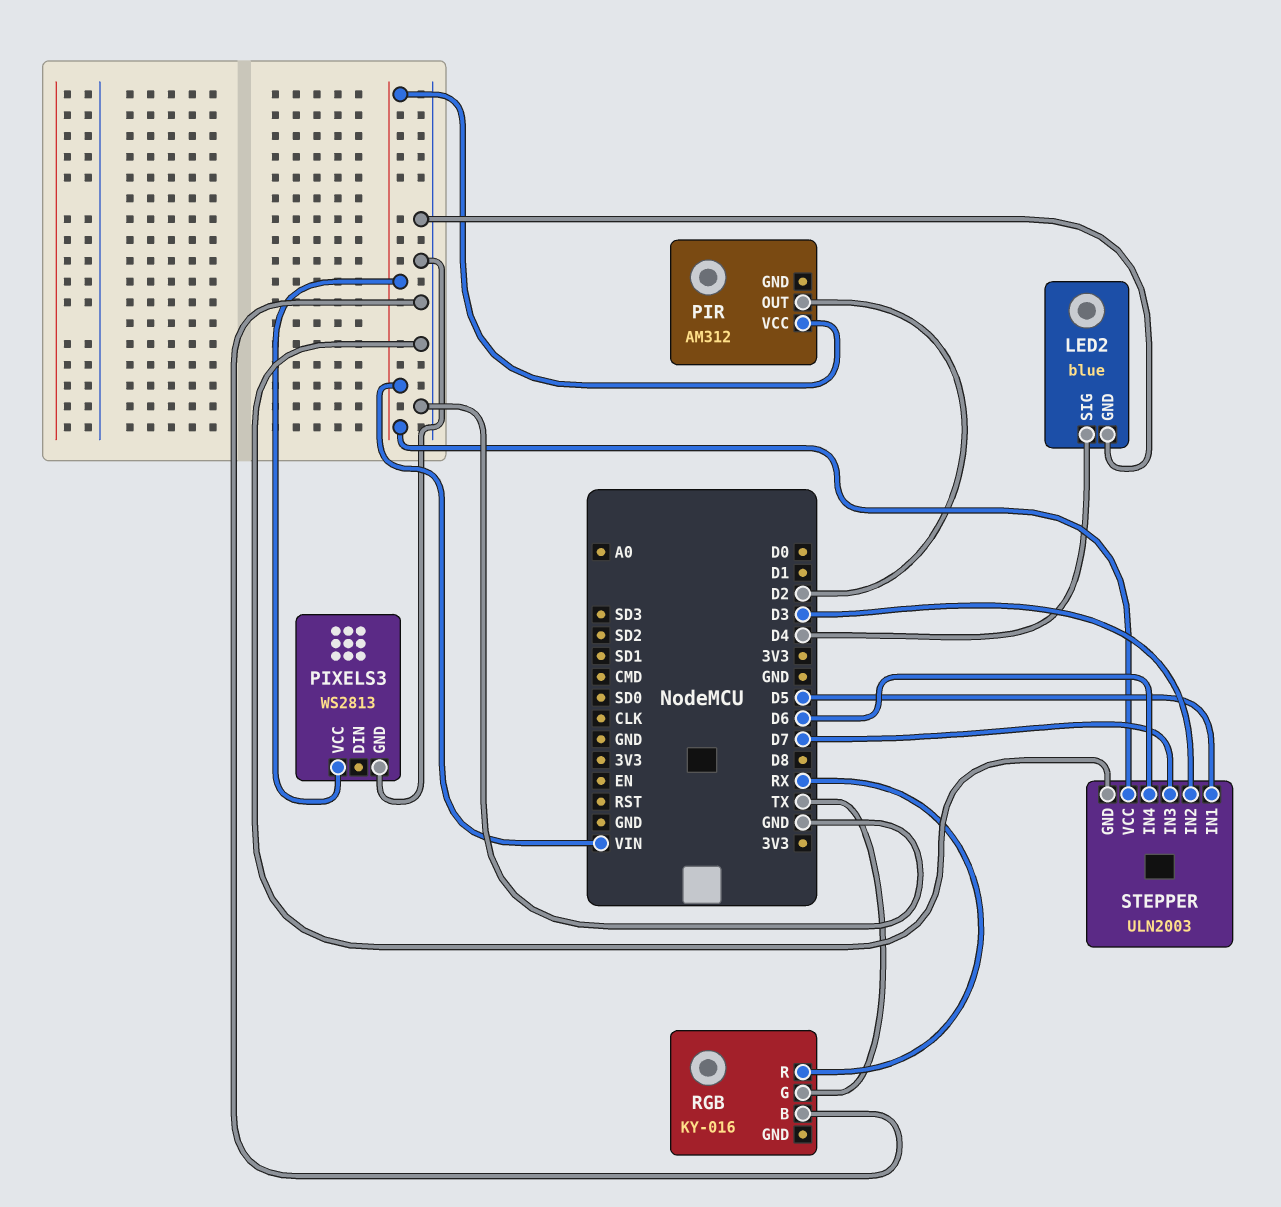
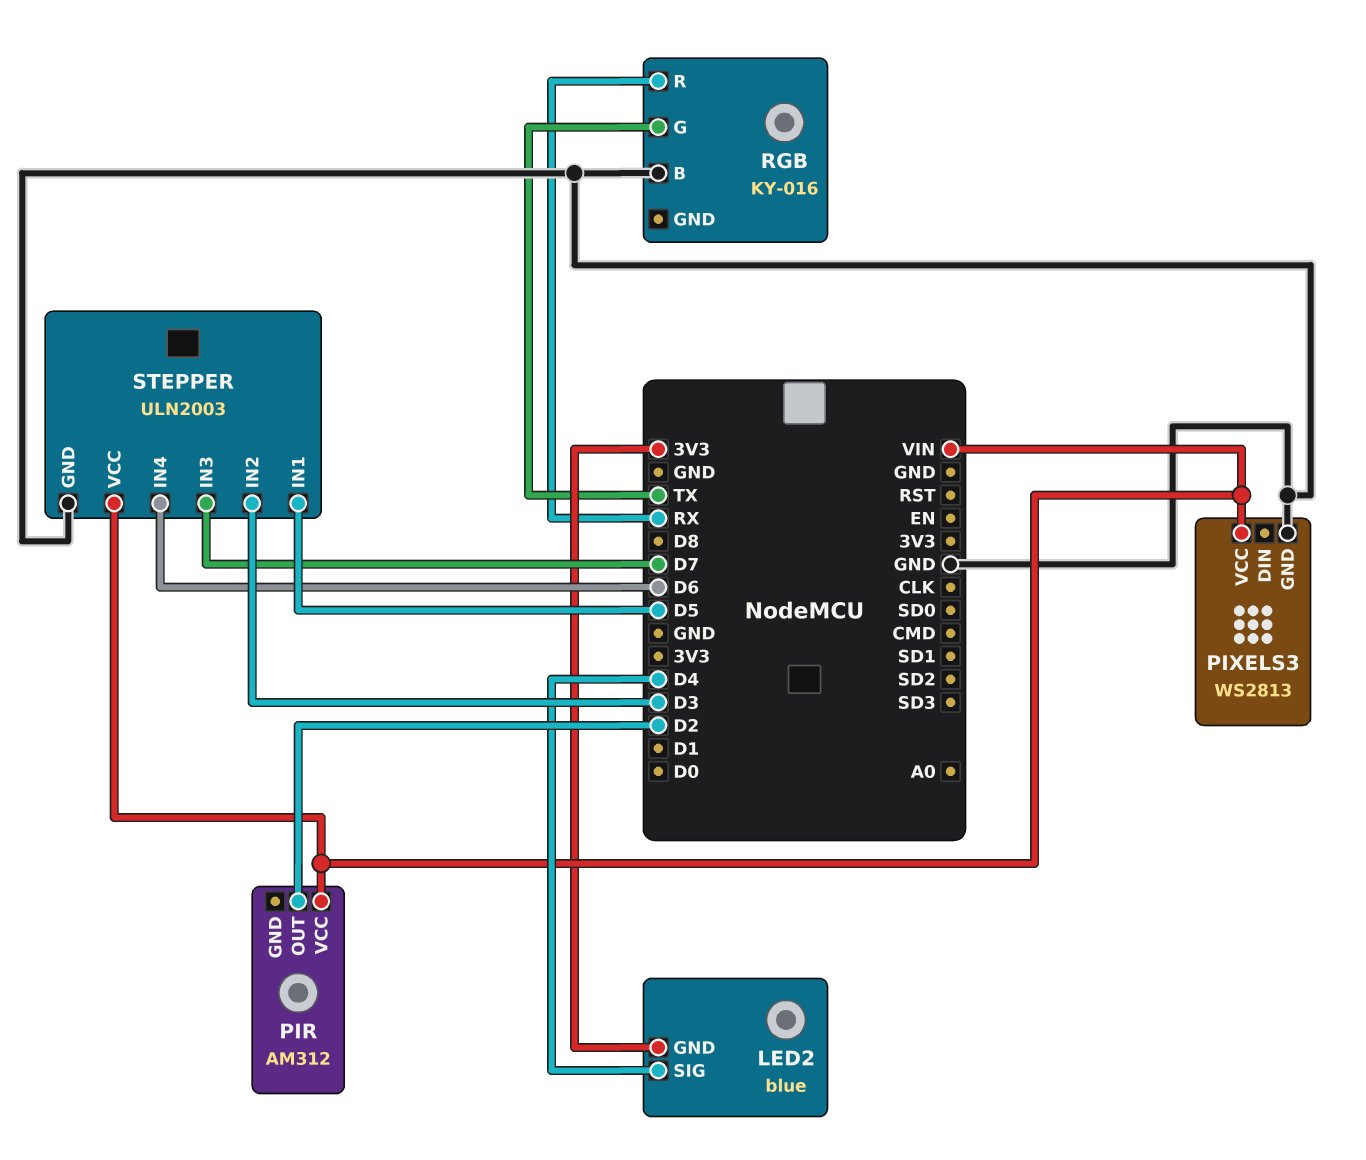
LED2 pin GND: GND -> 3V3

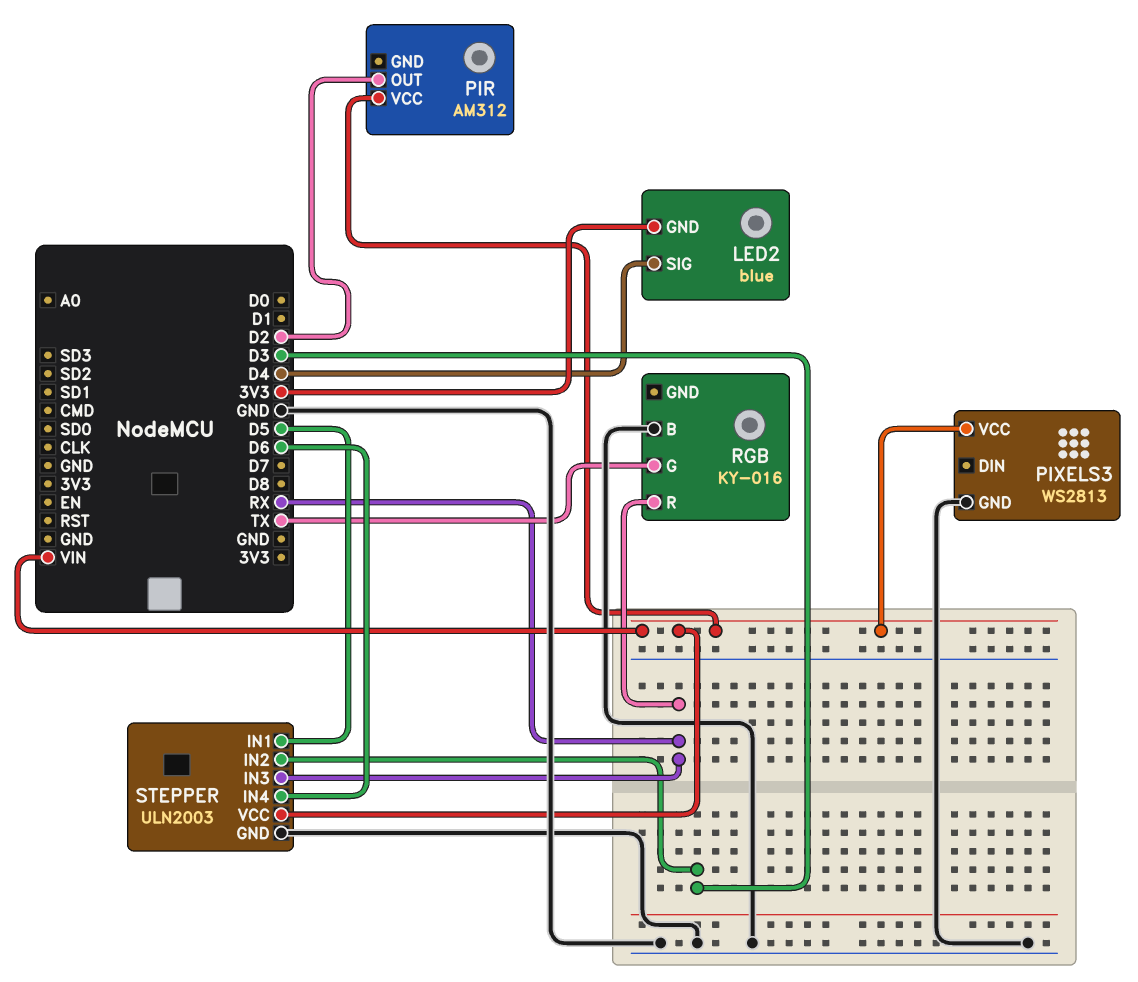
STEPPER pin IN3: D7 -> RX

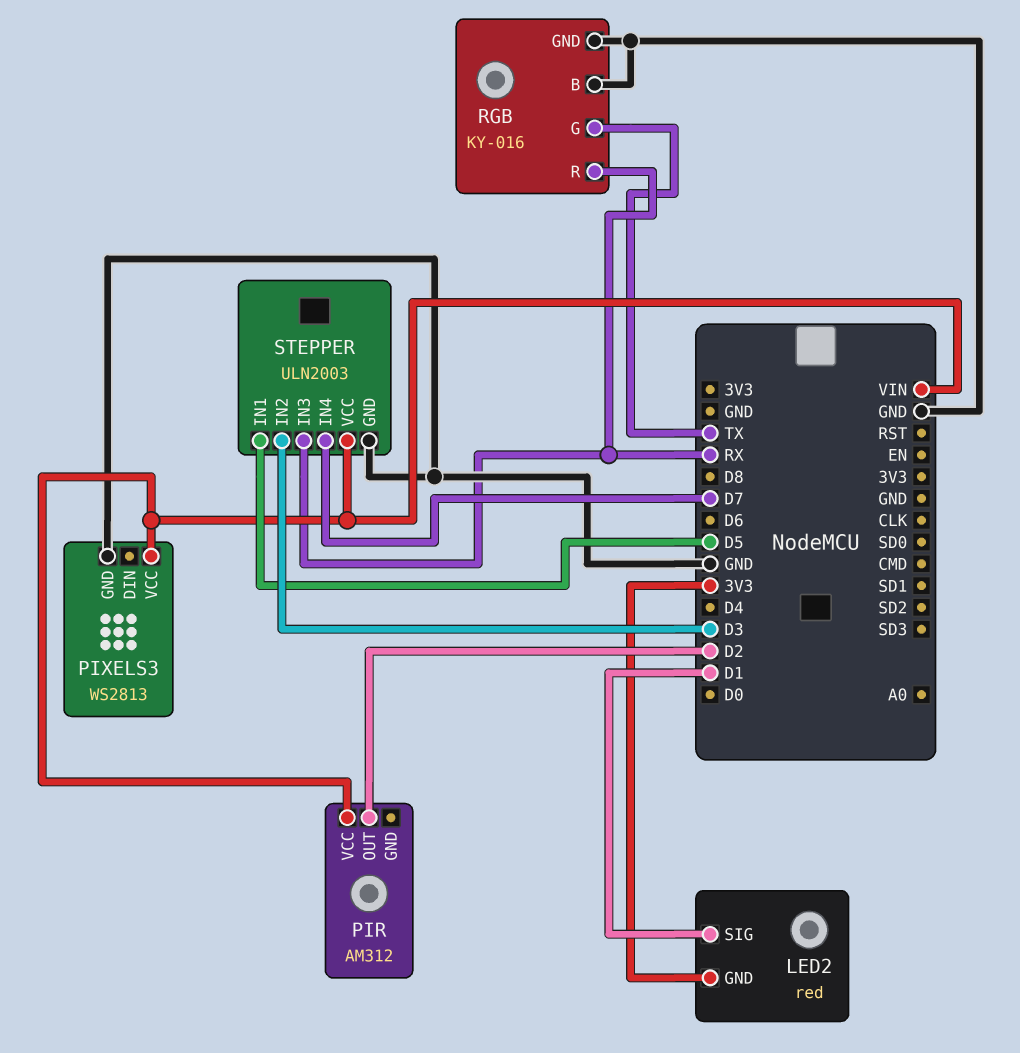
LED2: blue -> red
LED2 pin SIG: D4 -> D1
RGB pin GND: none -> GND
STEPPER pin IN4: D6 -> D7

